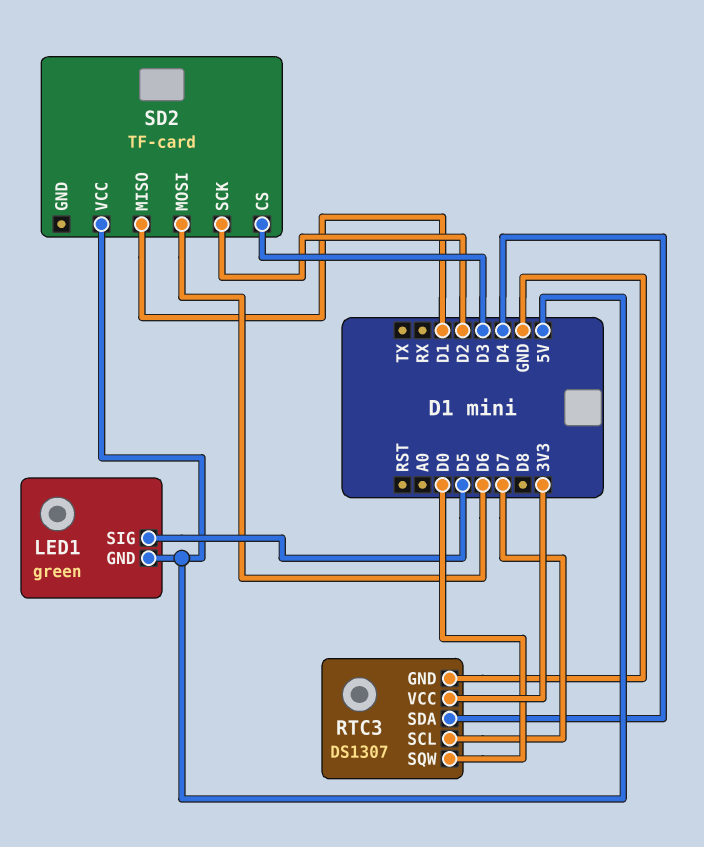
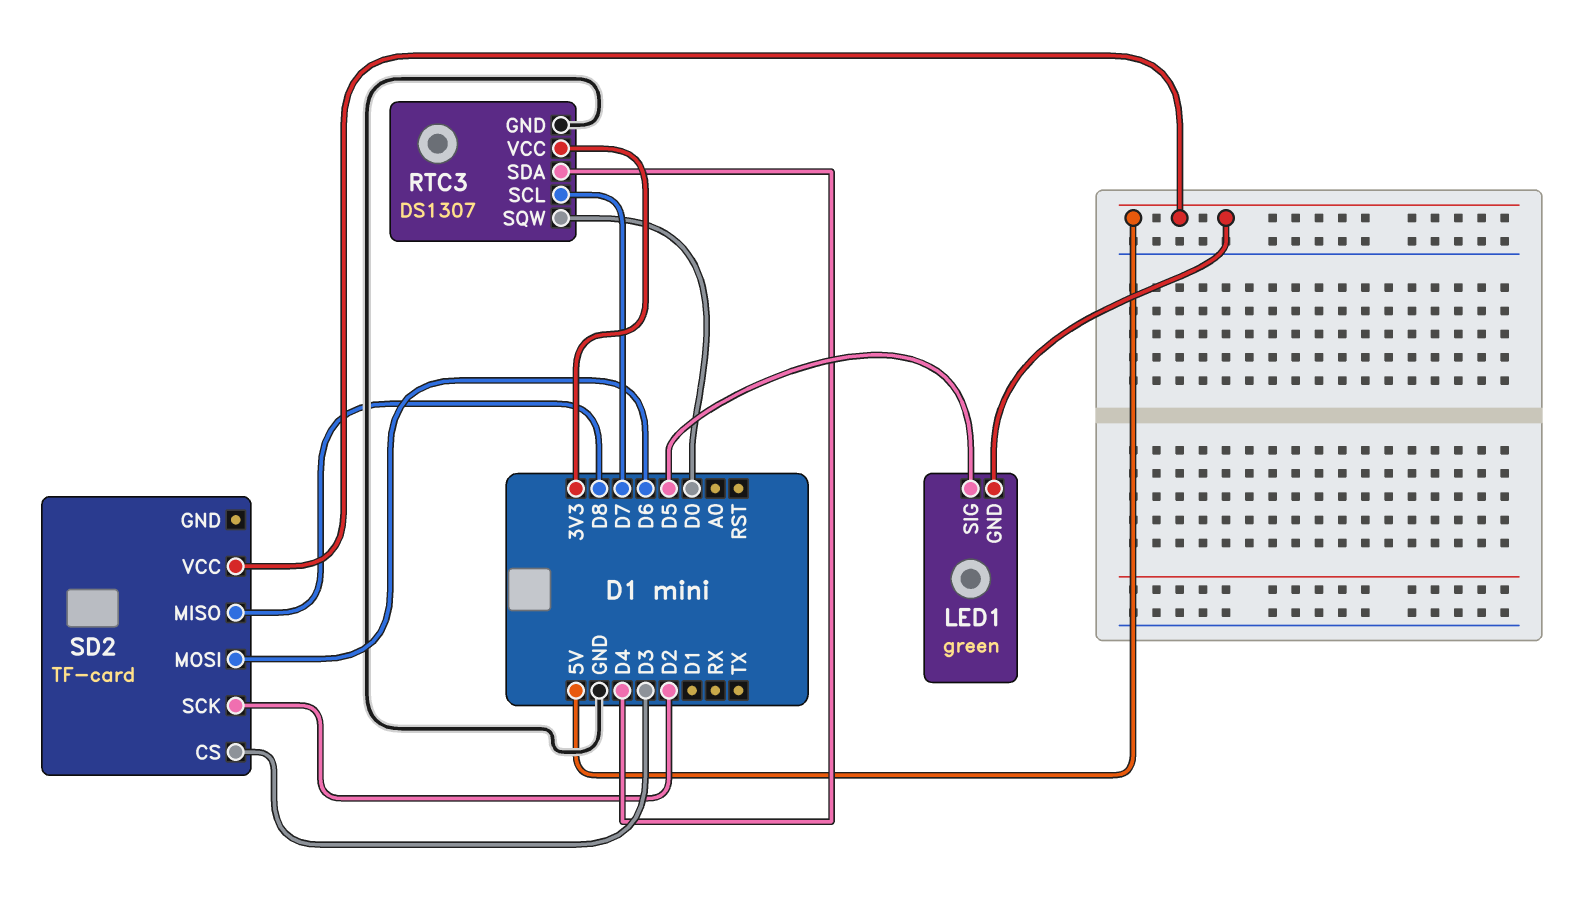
SD2 pin MISO: D1 -> D8

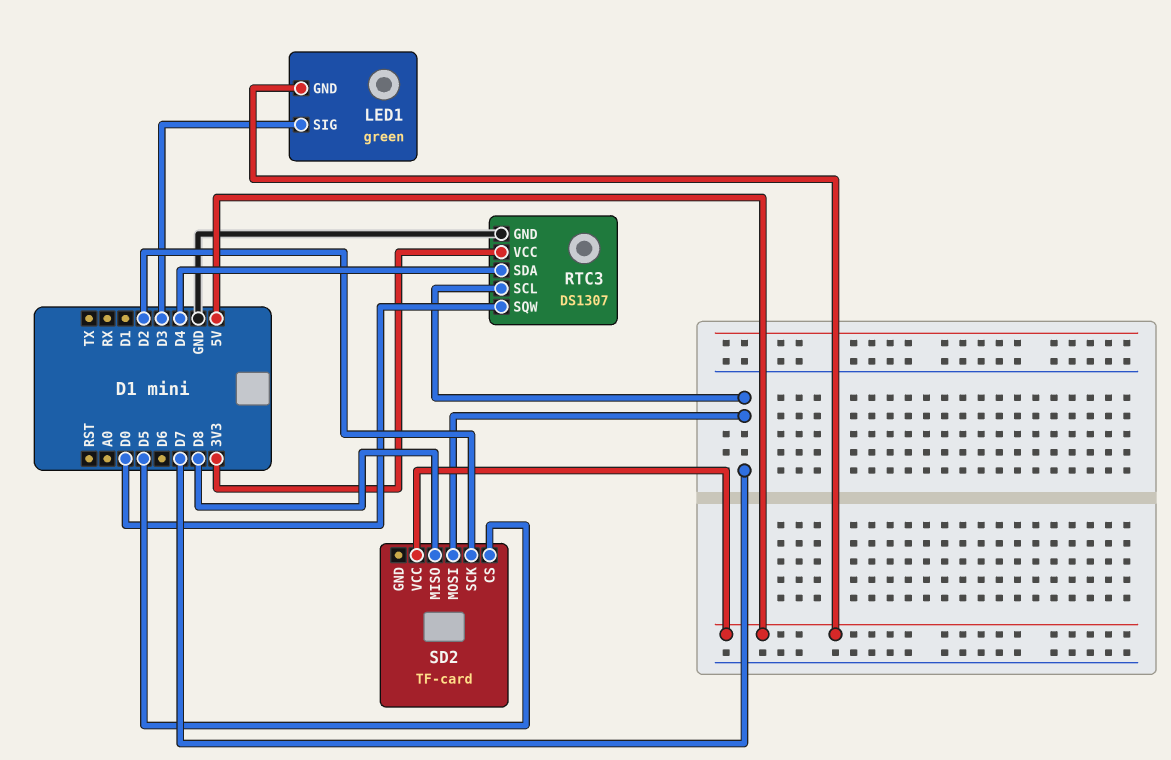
LED1 pin SIG: D5 -> D3
SD2 pin CS: D3 -> D5
SD2 pin MOSI: D6 -> D7

